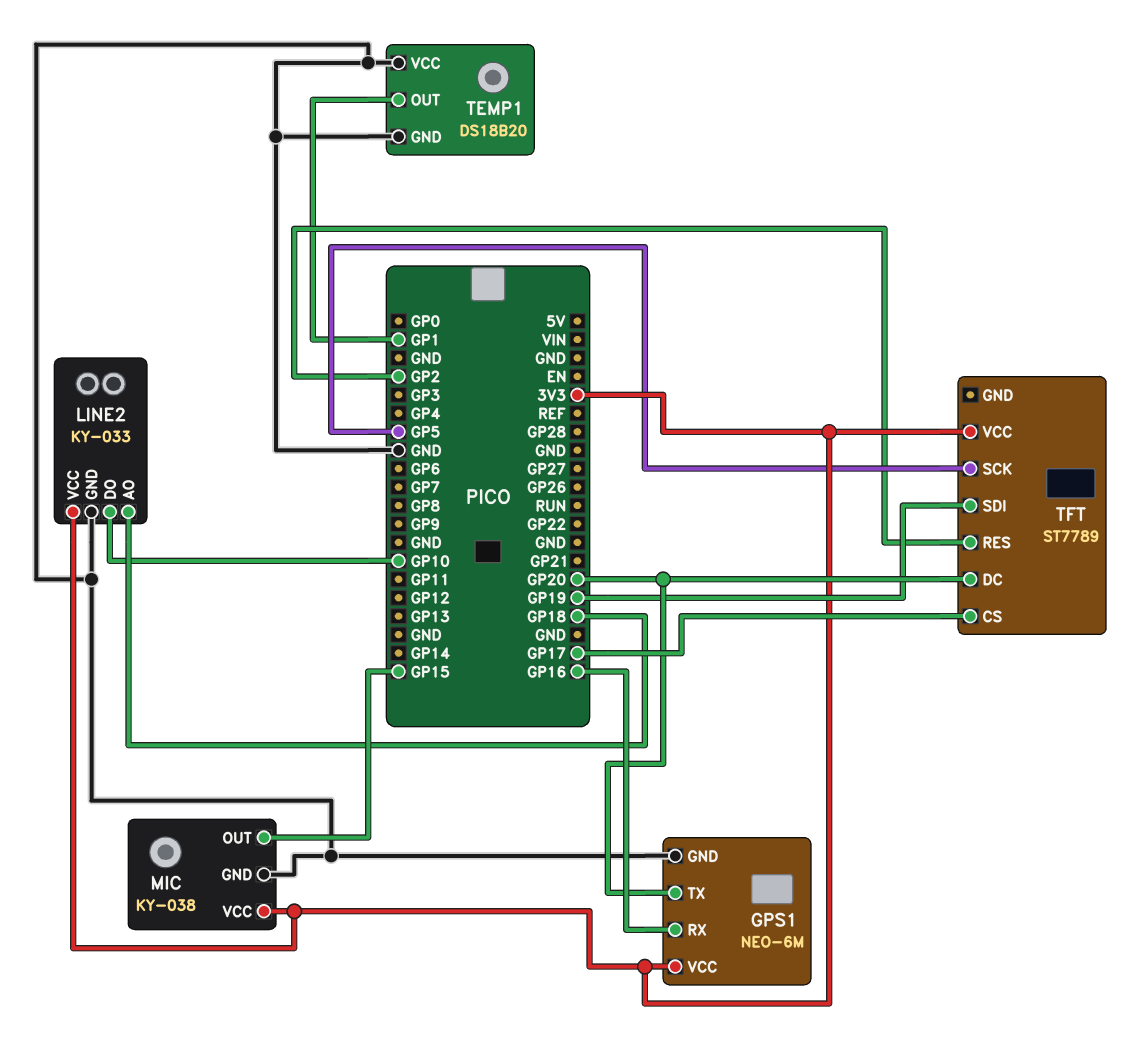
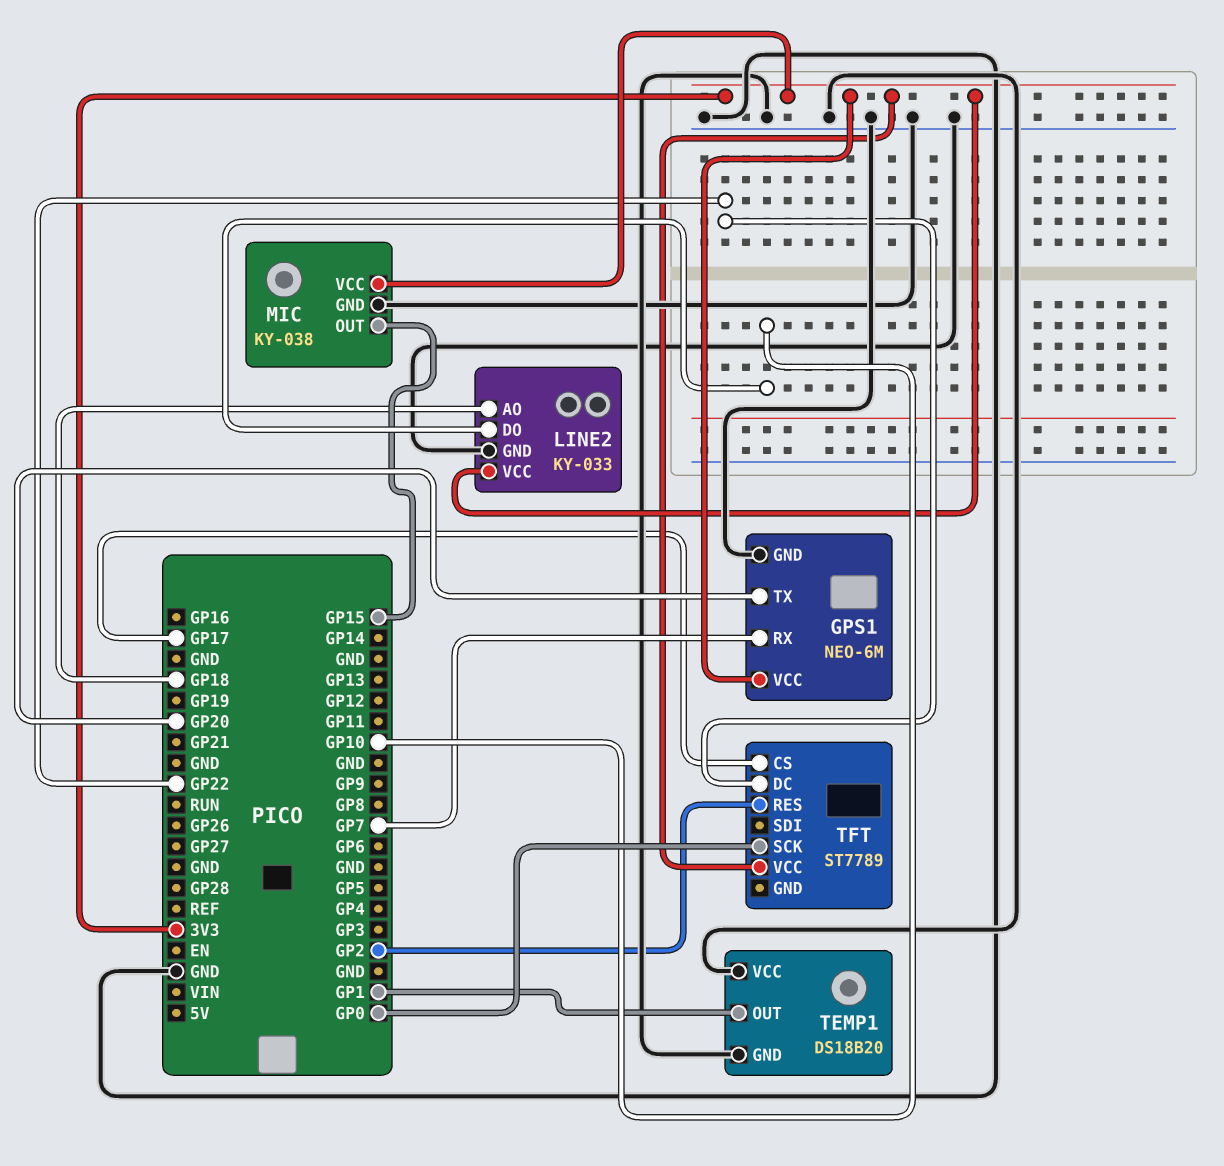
GPS1 pin RX: GP16 -> GP7
TFT pin DC: GP20 -> GP22
TFT pin SCK: GP5 -> GP0
TFT pin SDI: GP19 -> none

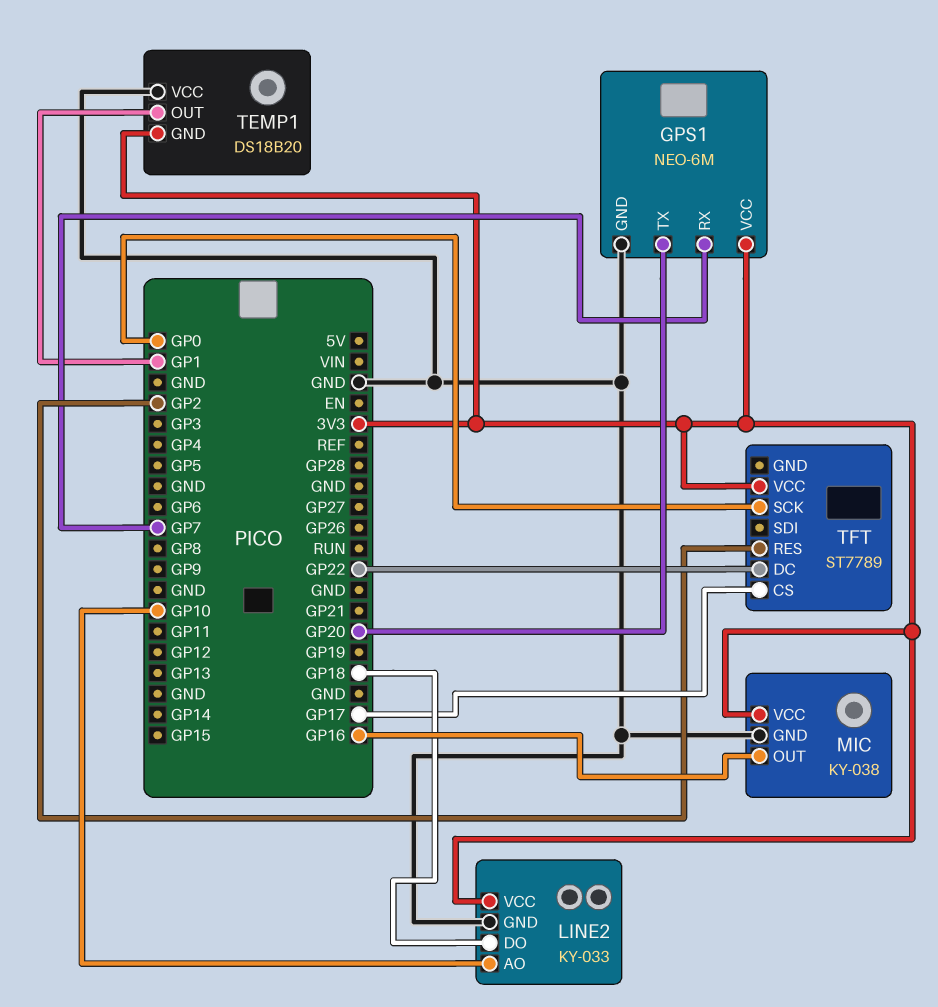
LINE2 pin AO: GP18 -> GP10
LINE2 pin DO: GP10 -> GP18
MIC pin OUT: GP15 -> GP16
TEMP1 pin GND: GND -> 3V3

